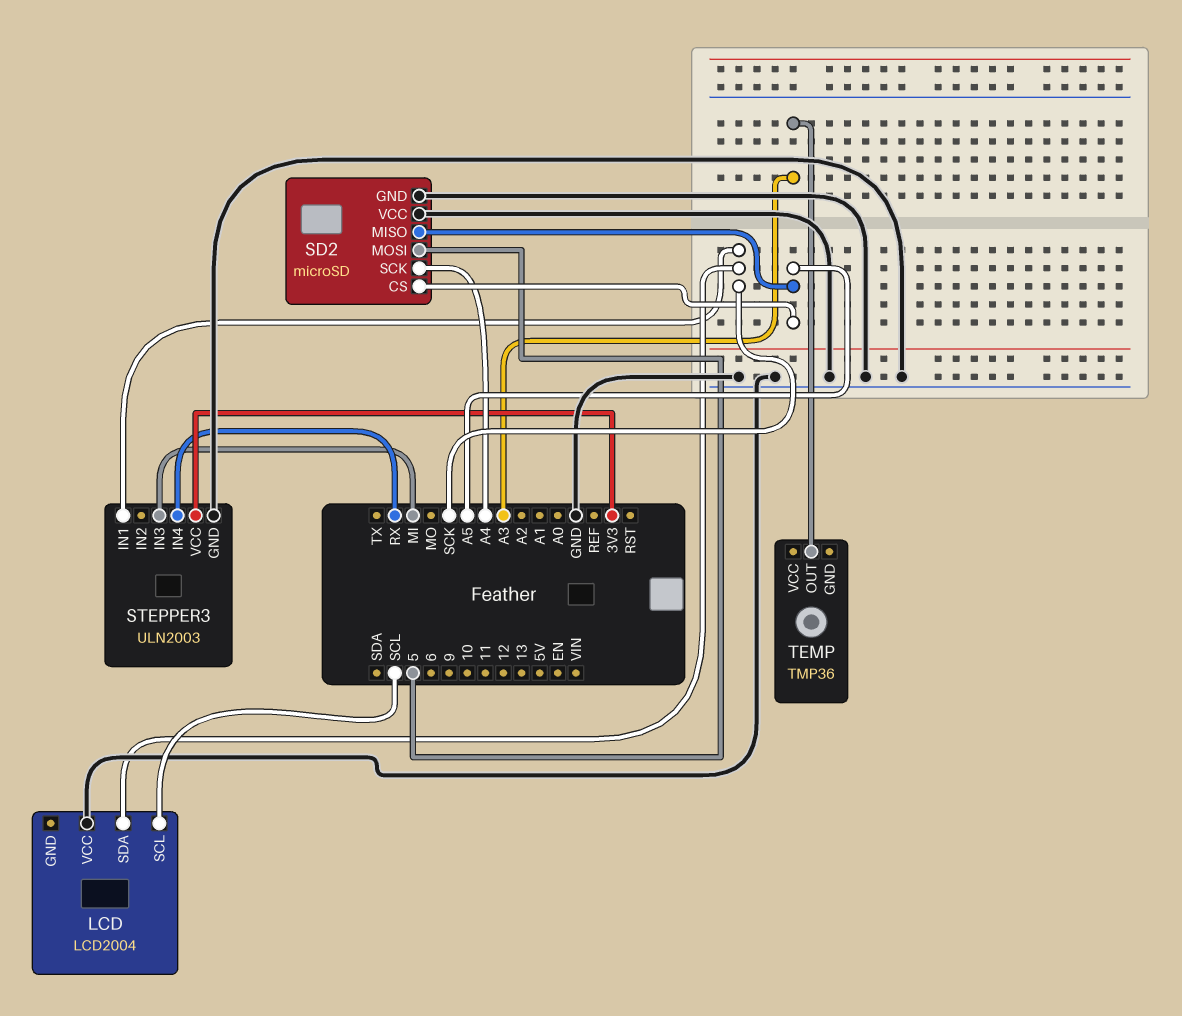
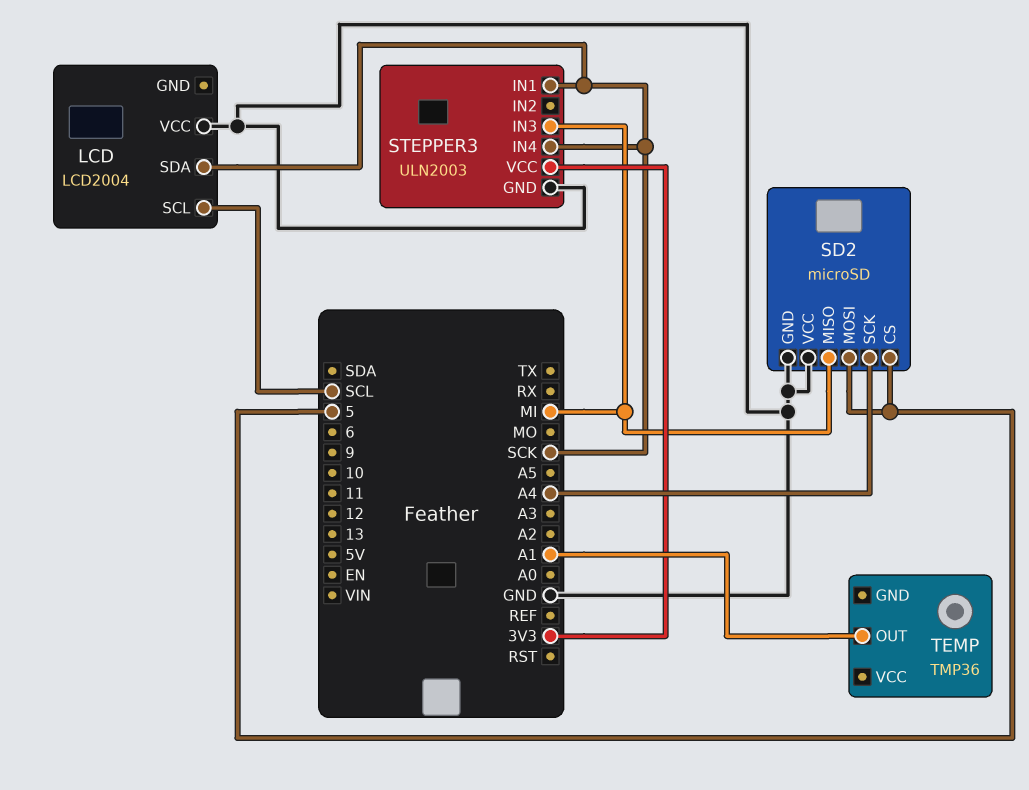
SD2 pin CS: A5 -> 5
SD2 pin MISO: A5 -> MI
STEPPER3 pin IN4: RX -> SCK
TEMP pin OUT: A3 -> A1

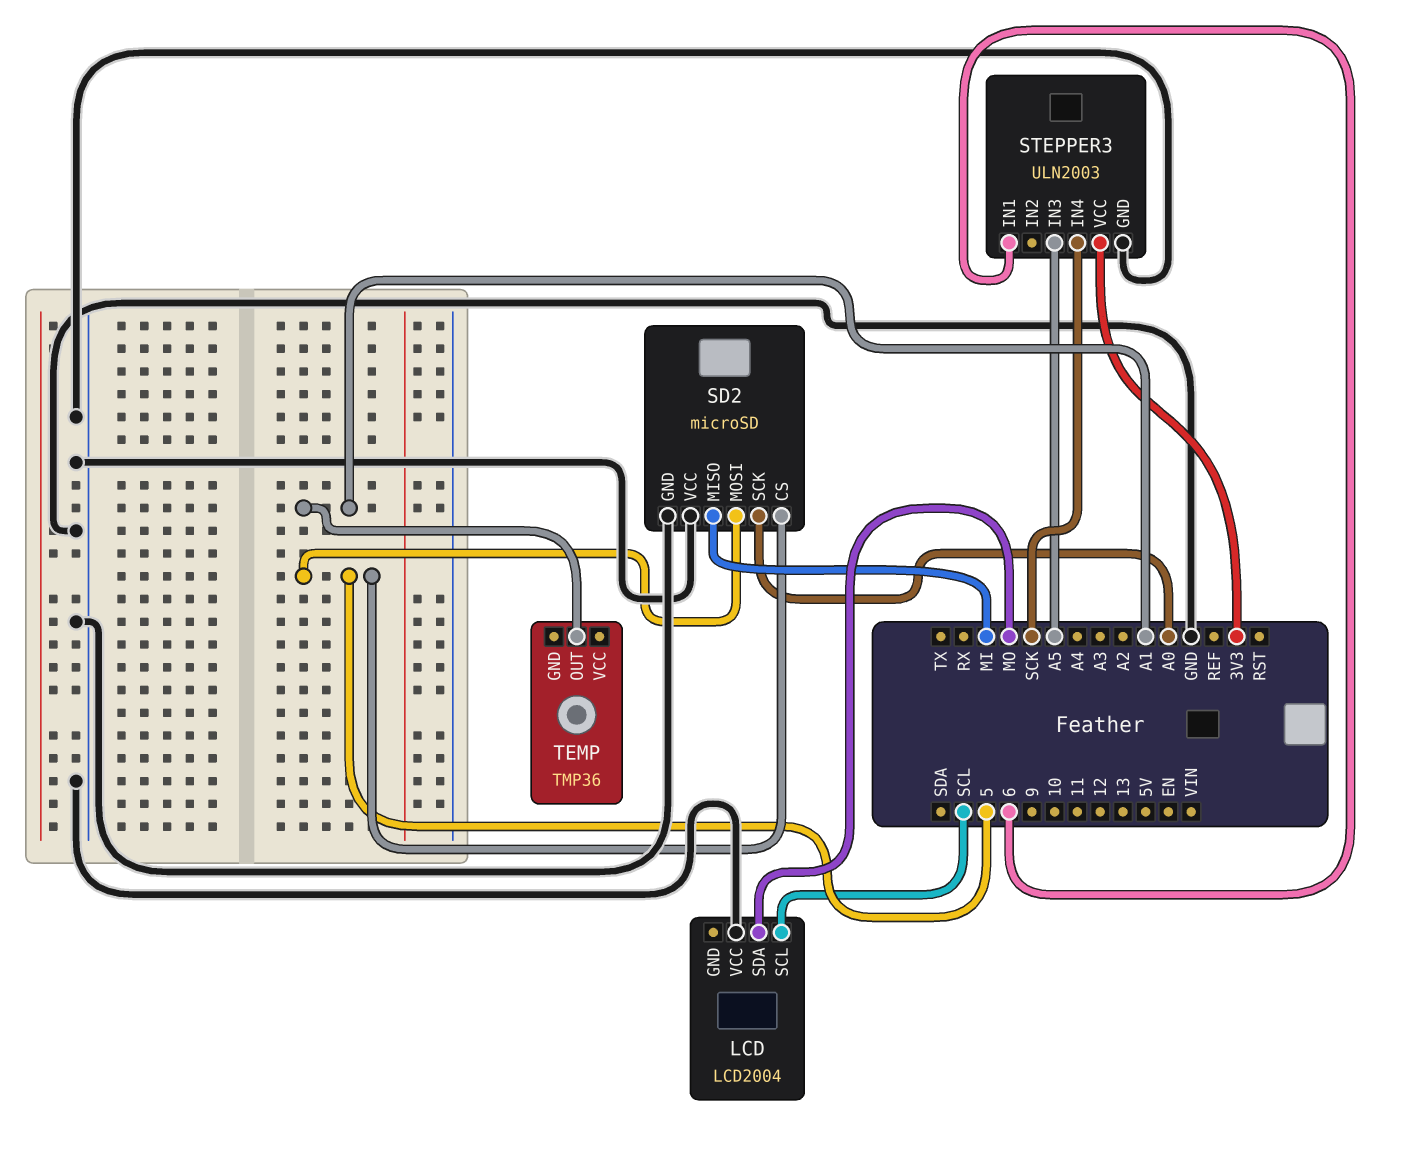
LCD pin SDA: SCK -> MO
SD2 pin SCK: A4 -> A0
STEPPER3 pin IN1: SCK -> 6
STEPPER3 pin IN3: MI -> A5

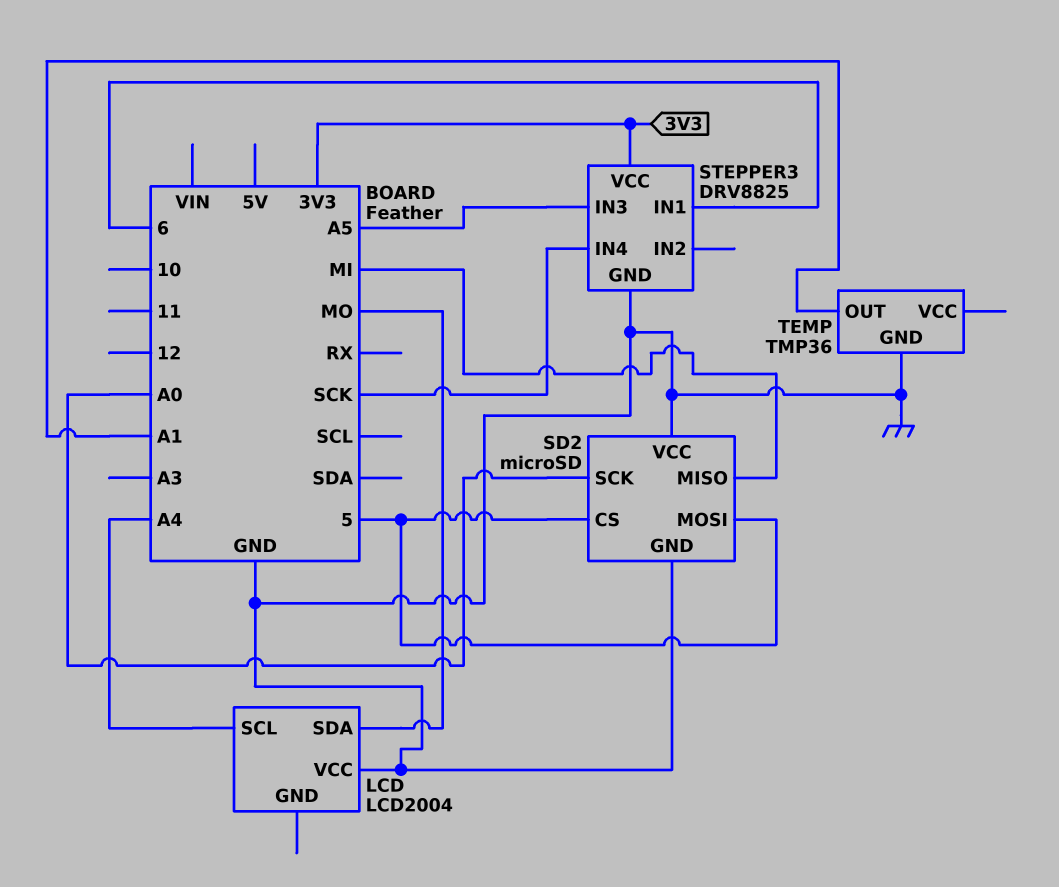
LCD pin SCL: SCL -> A4
STEPPER3: ULN2003 -> DRV8825
TEMP pin GND: none -> GND

